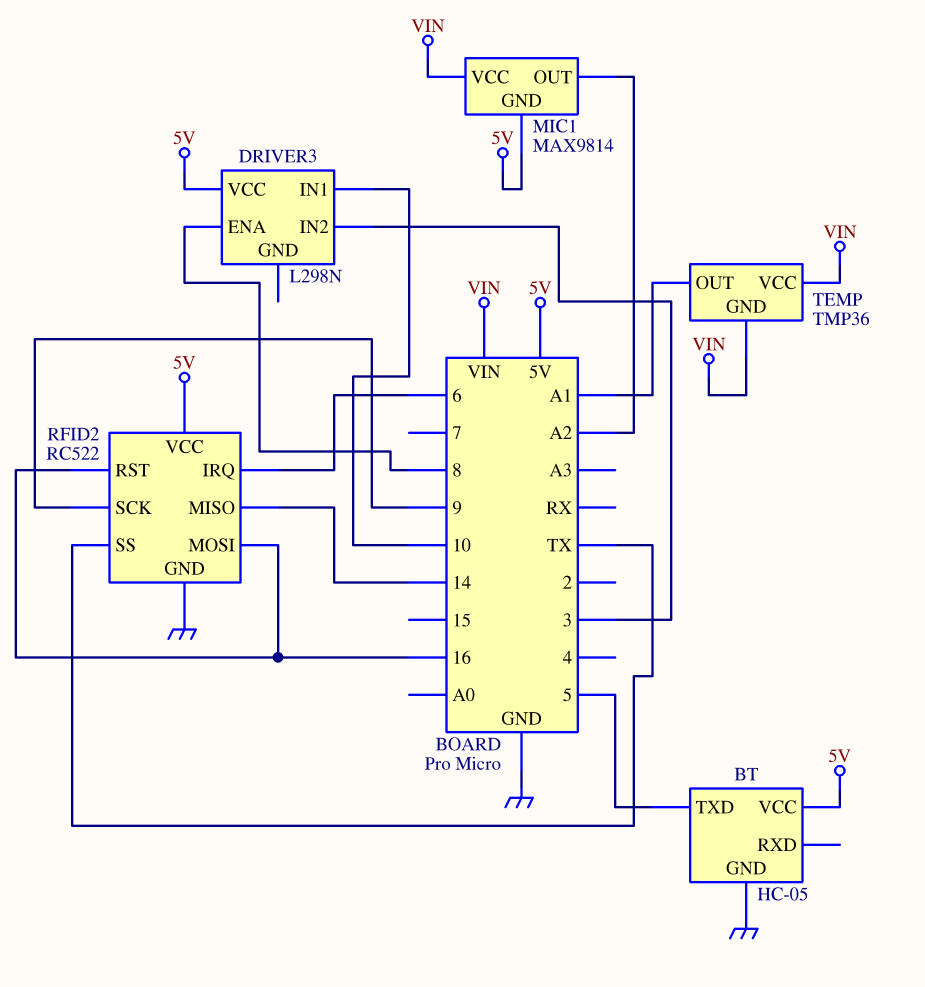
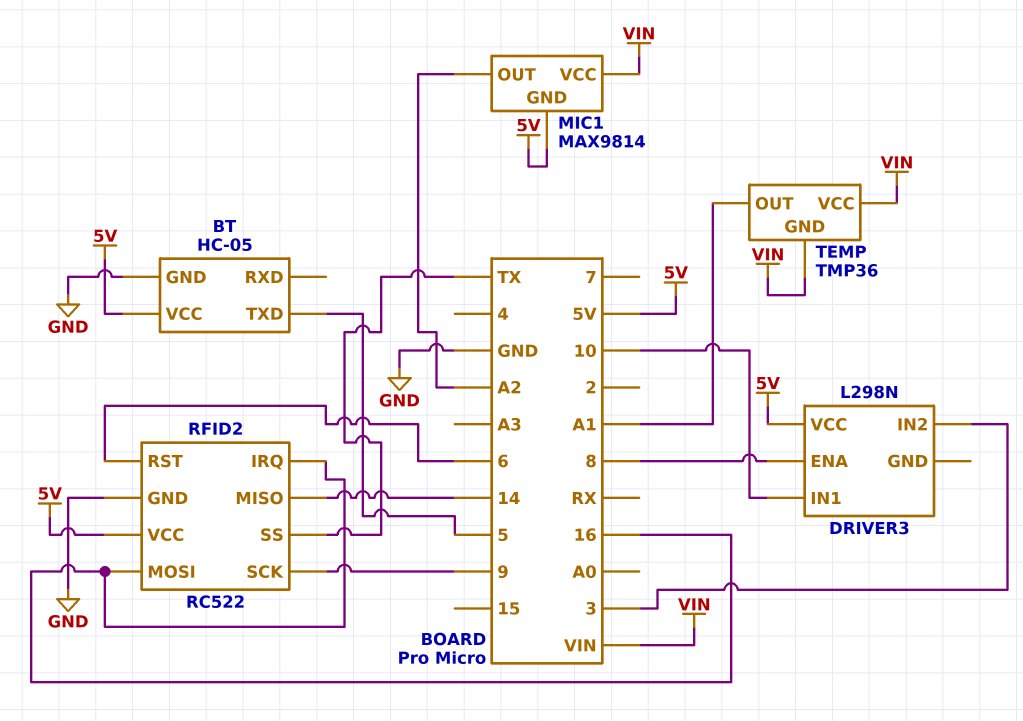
RFID2 pin IRQ: 6 -> 16
RFID2 pin RST: 16 -> 6

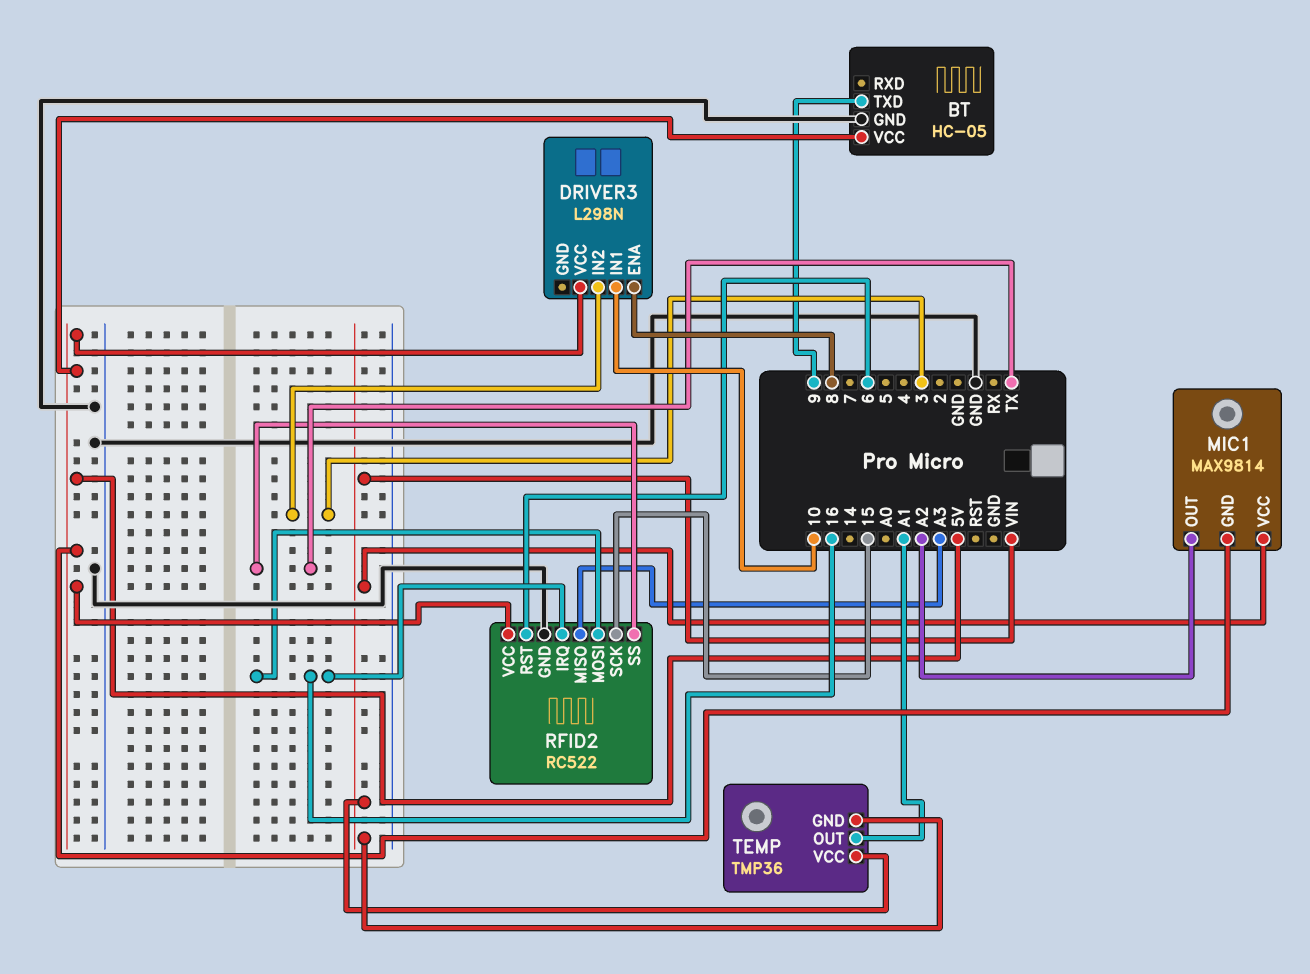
BT pin TXD: 5 -> 9
RFID2 pin MISO: 14 -> A3
RFID2 pin SCK: 9 -> 15

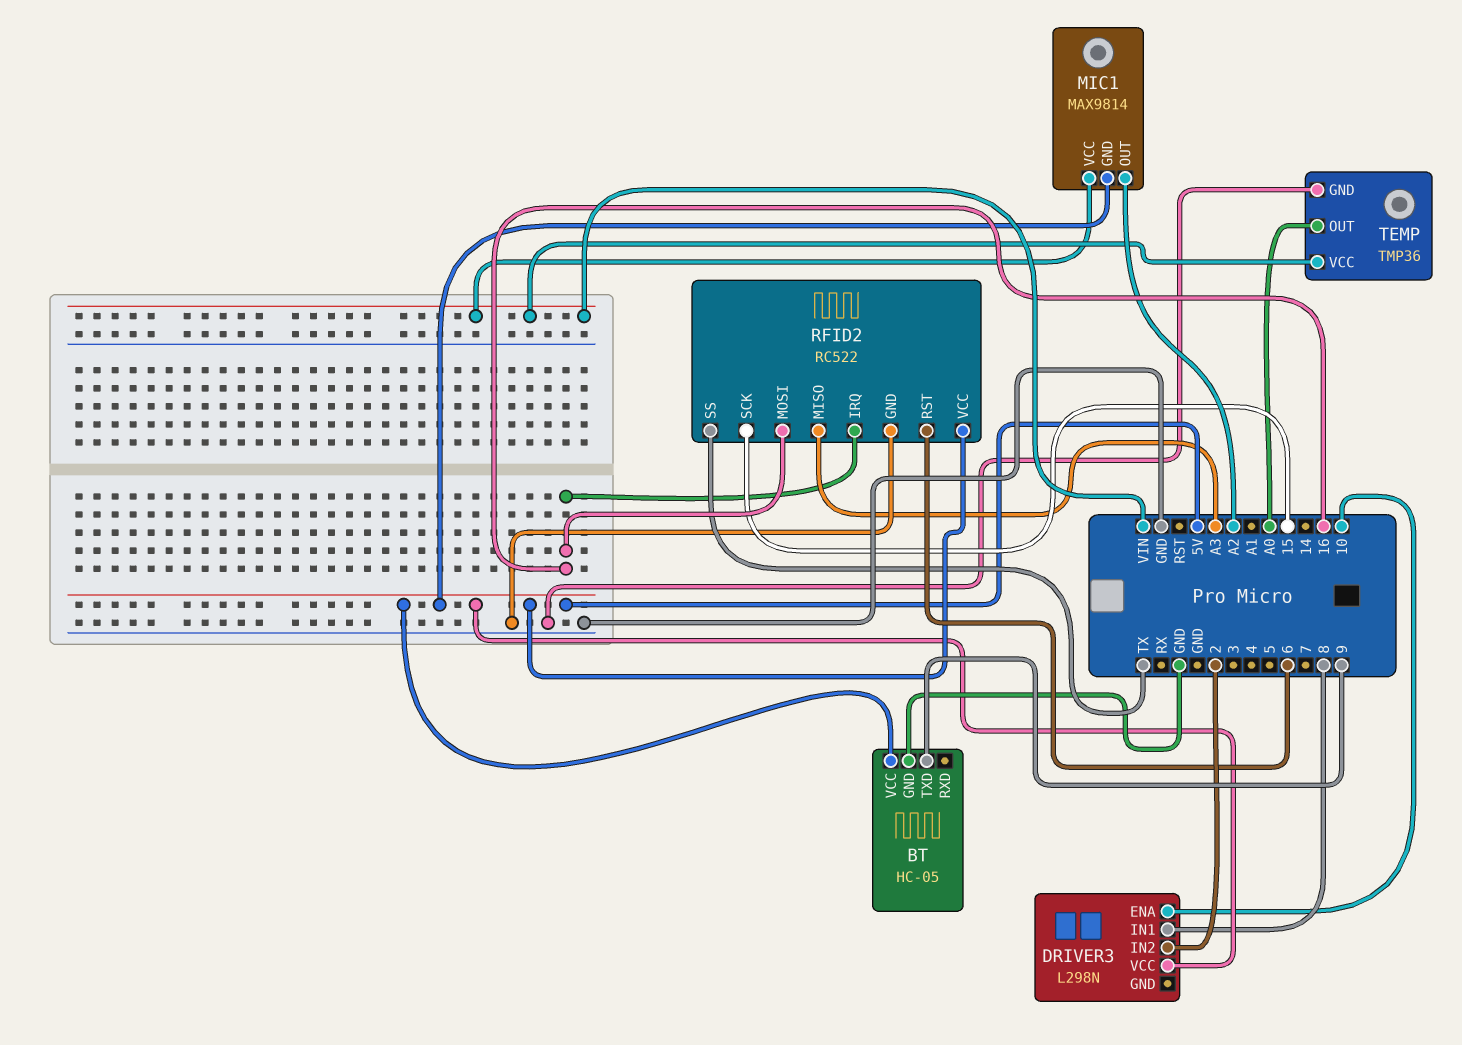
DRIVER3 pin ENA: 8 -> 10
DRIVER3 pin IN1: 10 -> 8
DRIVER3 pin IN2: 3 -> 2
TEMP pin GND: VIN -> GND
TEMP pin OUT: A1 -> A0

